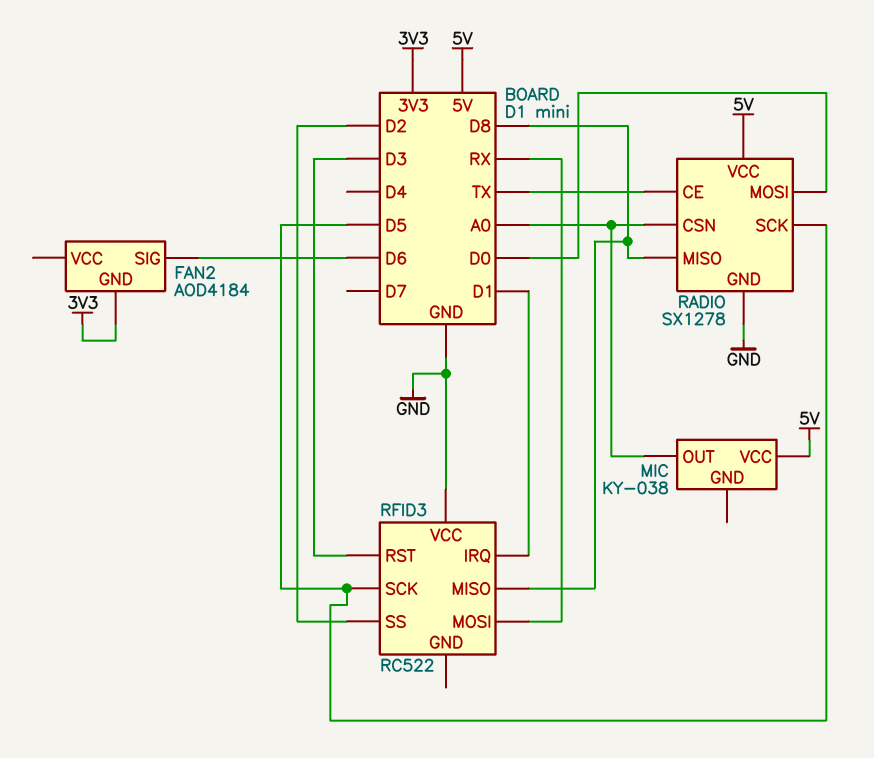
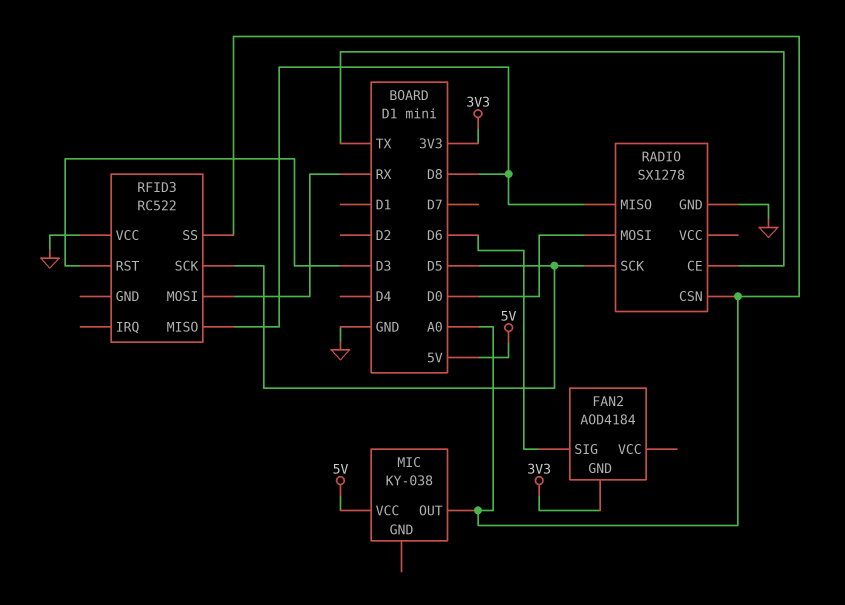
RADIO pin VCC: 5V -> none
RFID3 pin IRQ: D1 -> none
RFID3 pin SS: D2 -> A0

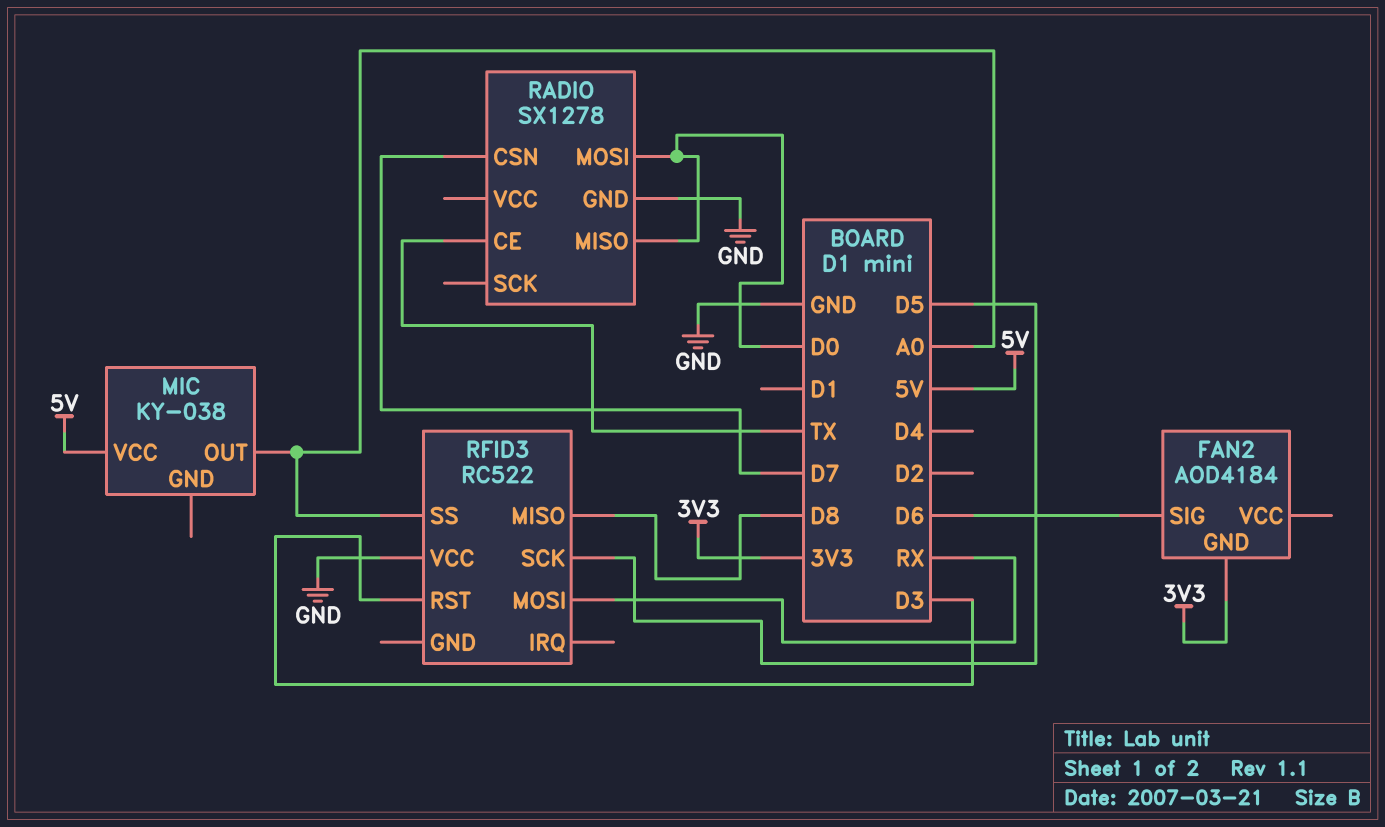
RADIO pin CSN: A0 -> D7
RADIO pin MISO: D8 -> D0
RADIO pin SCK: D5 -> none

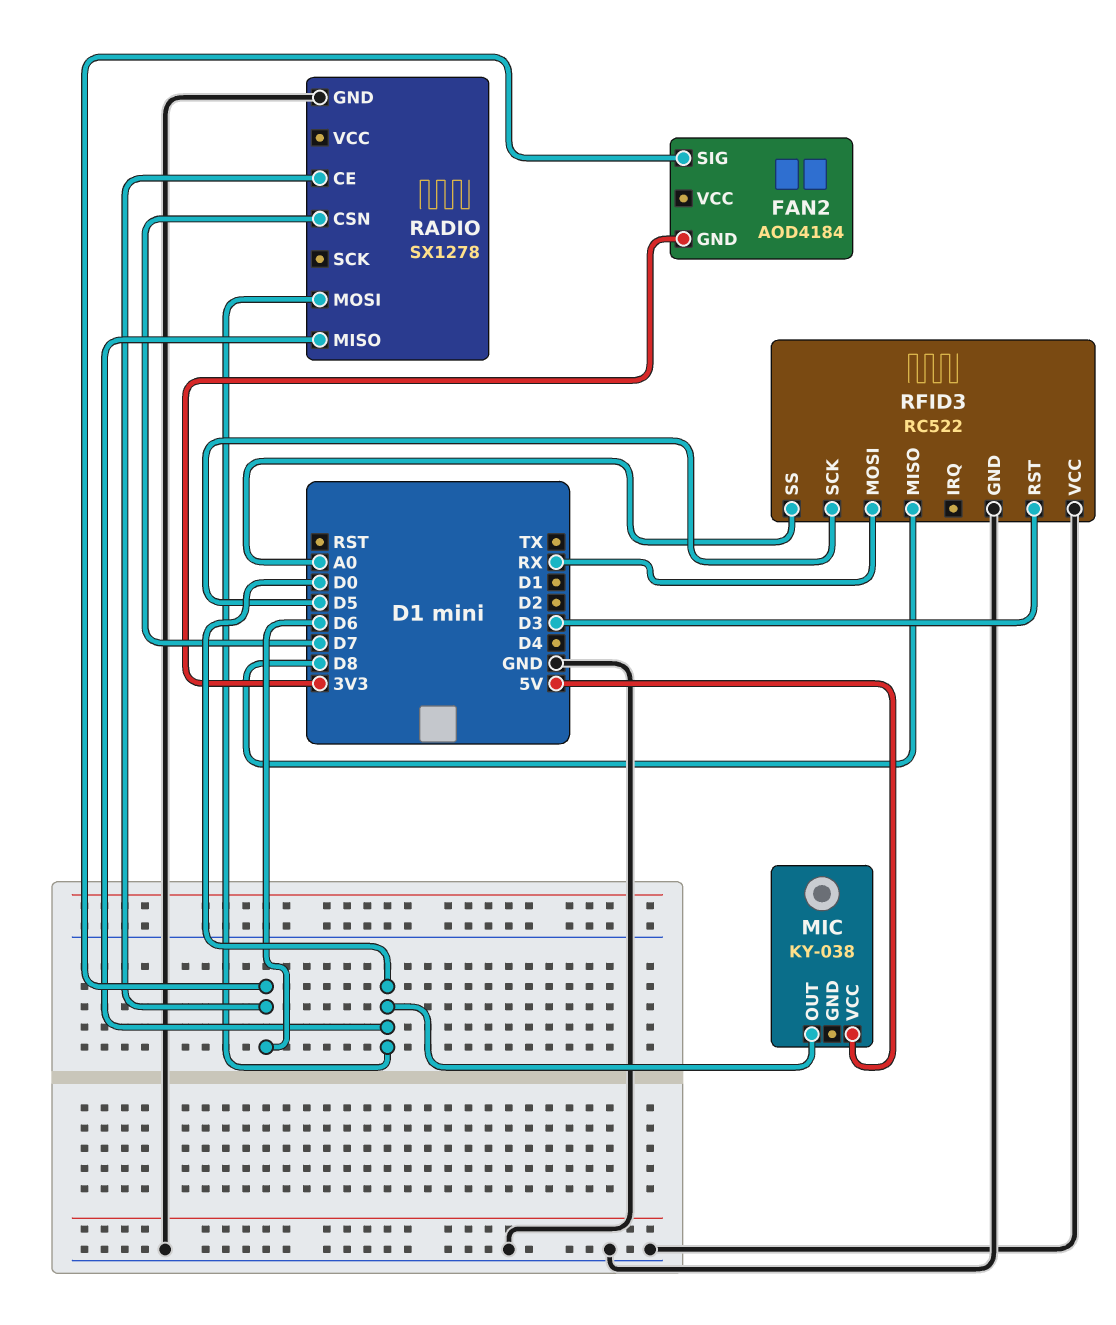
MIC pin OUT: A0 -> D0
RADIO pin CE: TX -> D6
RFID3 pin GND: none -> GND

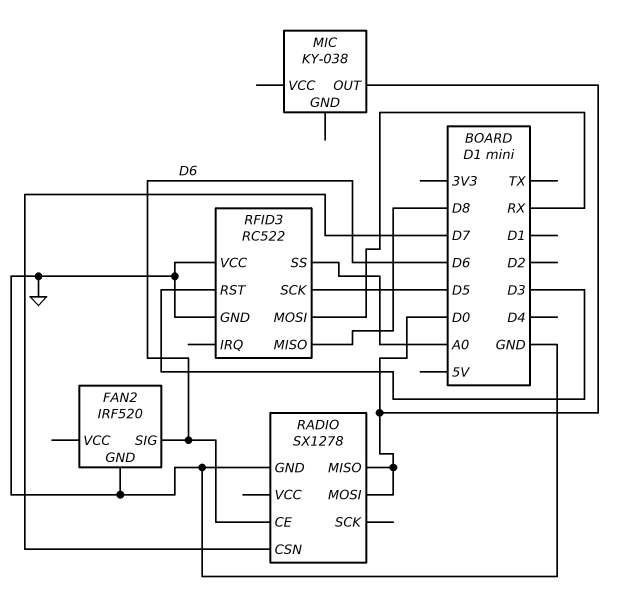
FAN2: AOD4184 -> IRF520
FAN2 pin GND: 3V3 -> GND
MIC pin VCC: 5V -> none

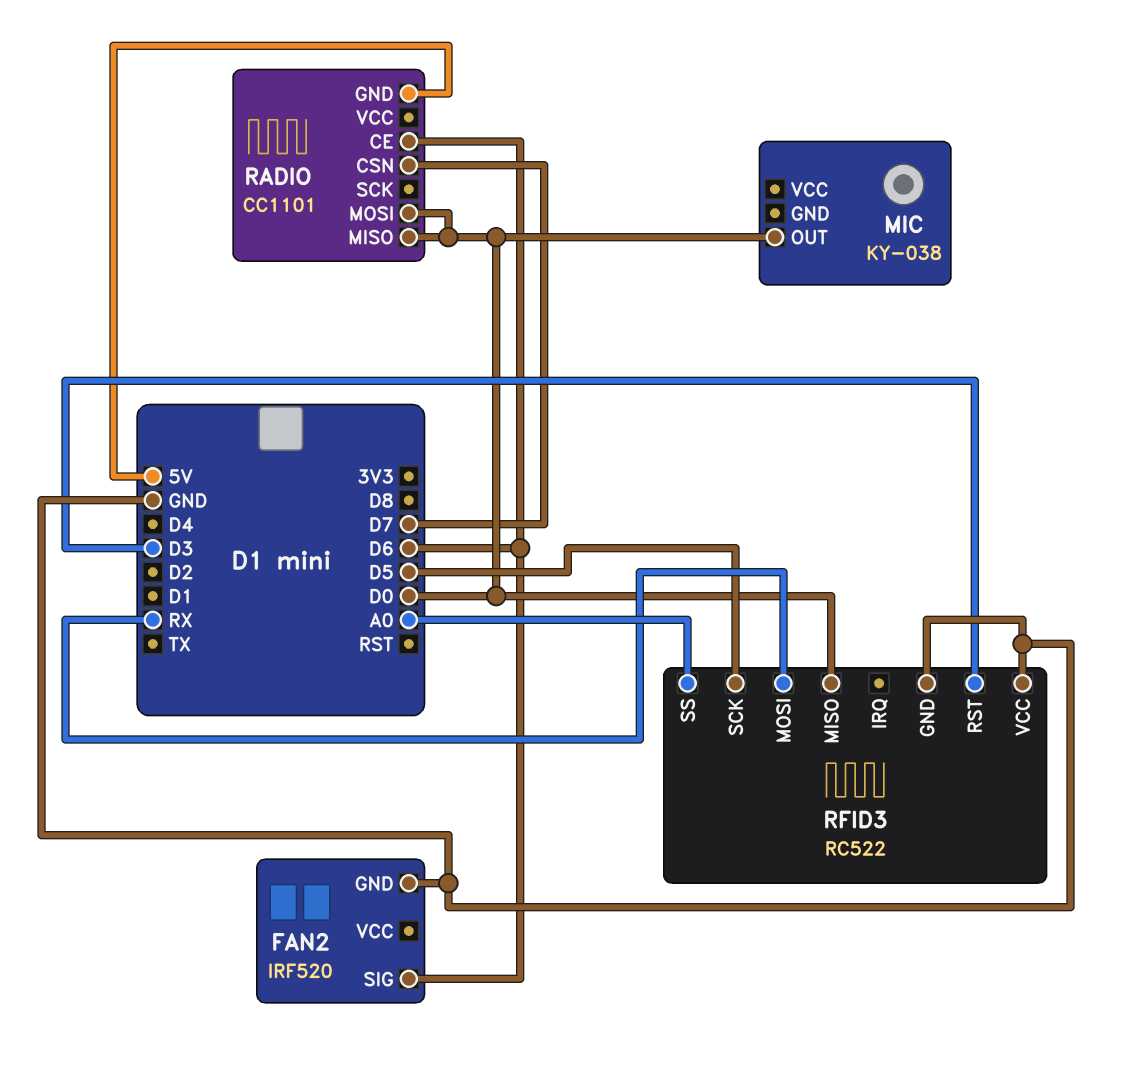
RADIO: SX1278 -> CC1101
RADIO pin GND: GND -> 5V
RFID3 pin MISO: D8 -> D0

